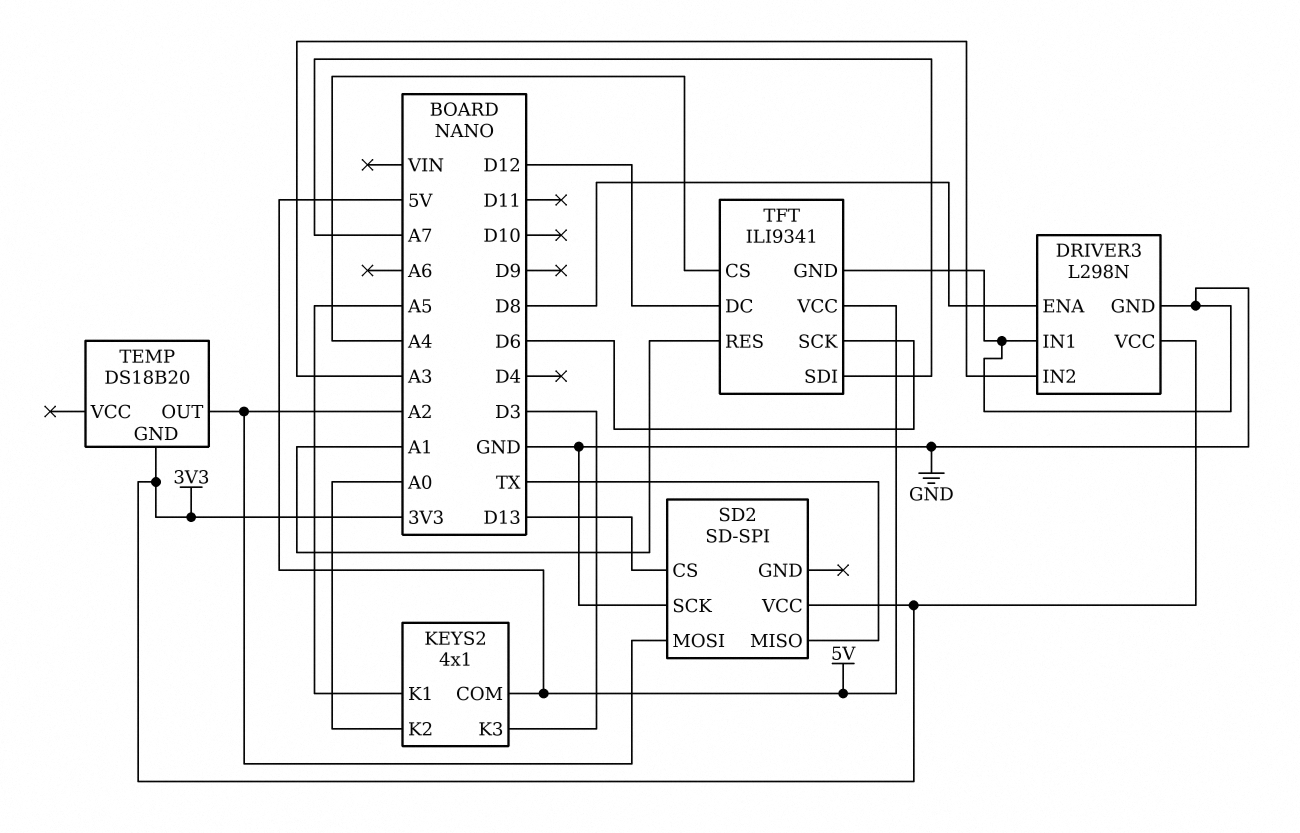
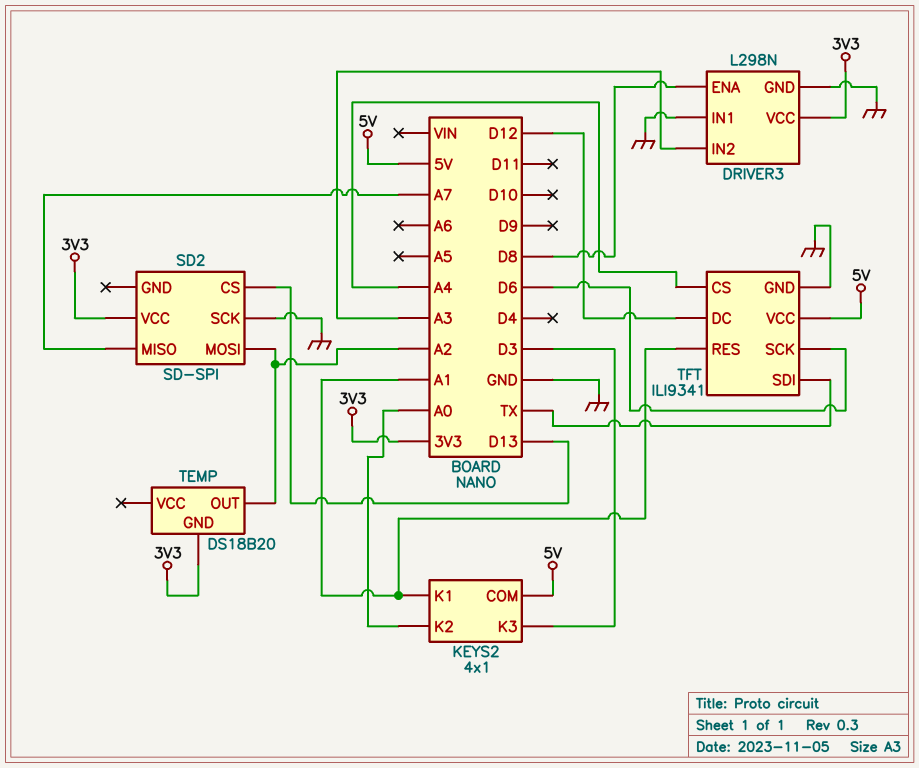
KEYS2 pin K1: A5 -> A1
SD2 pin MISO: TX -> A7
TFT pin SDI: A7 -> TX

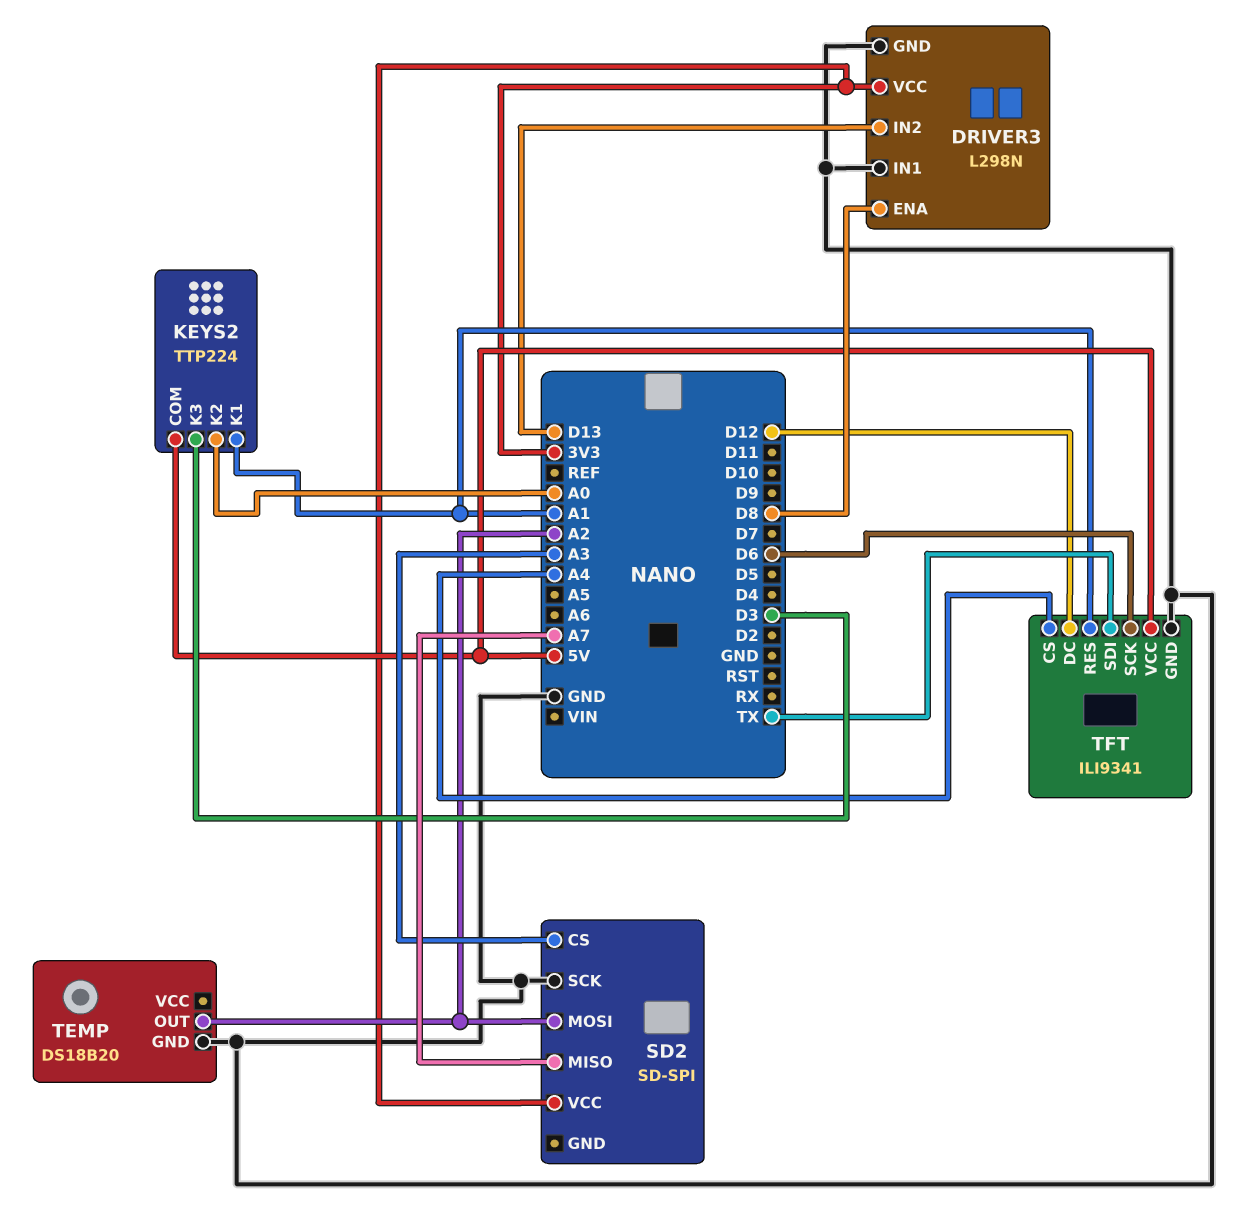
DRIVER3 pin IN2: A3 -> D13
KEYS2: 4x1 -> TTP224
SD2 pin CS: D13 -> A3
TEMP pin GND: 3V3 -> GND

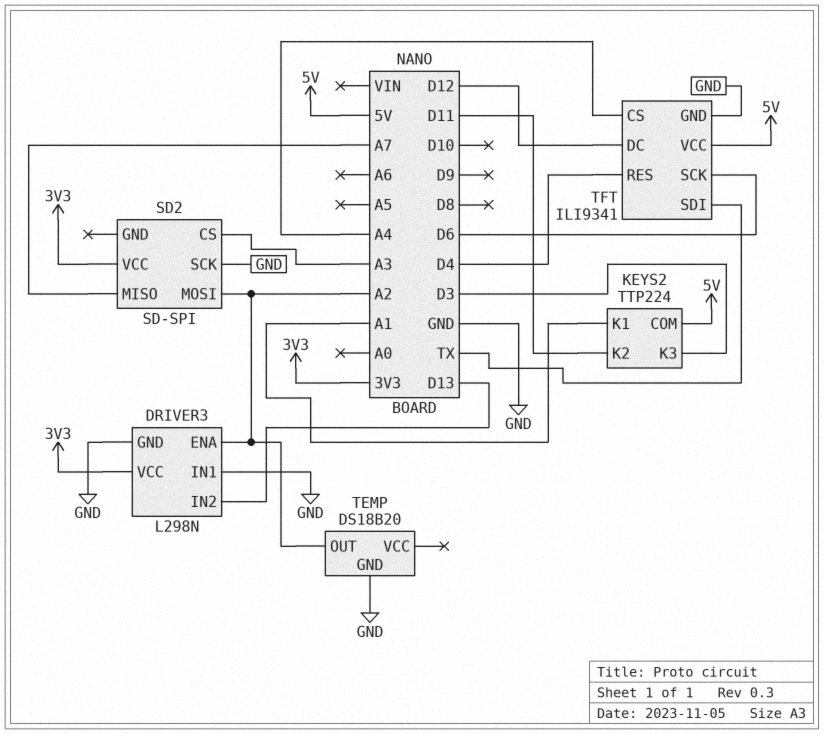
DRIVER3 pin ENA: D8 -> A2
KEYS2 pin K2: A0 -> D11
TFT pin RES: A1 -> D4

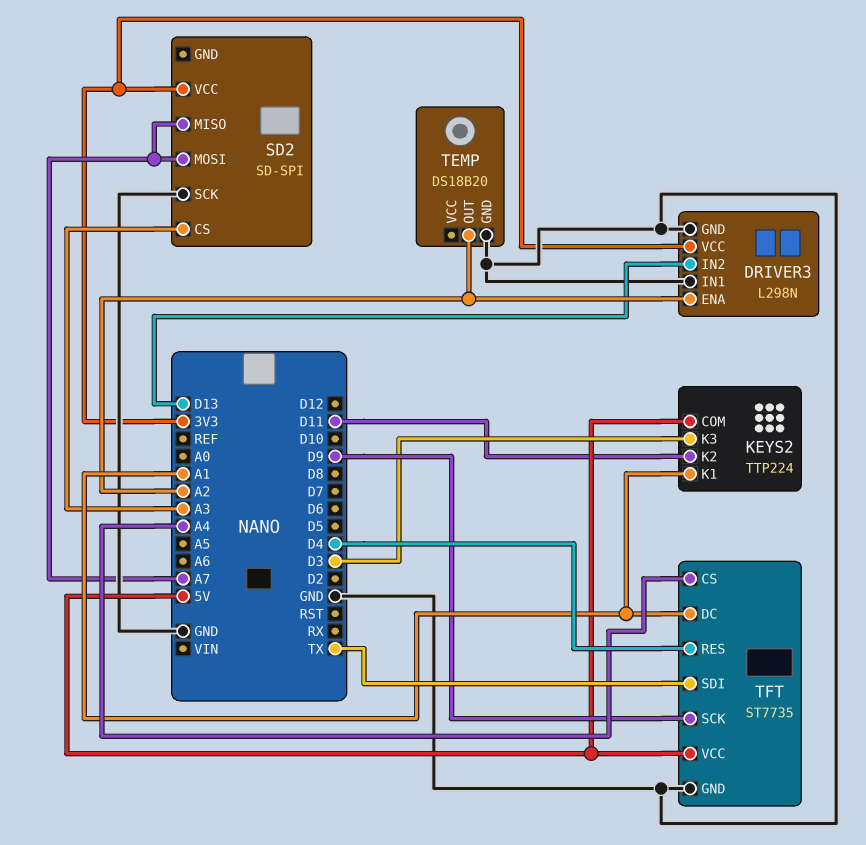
SD2 pin MOSI: A2 -> A7
TFT: ILI9341 -> ST7735
TFT pin DC: D12 -> A1
TFT pin SCK: D6 -> D9

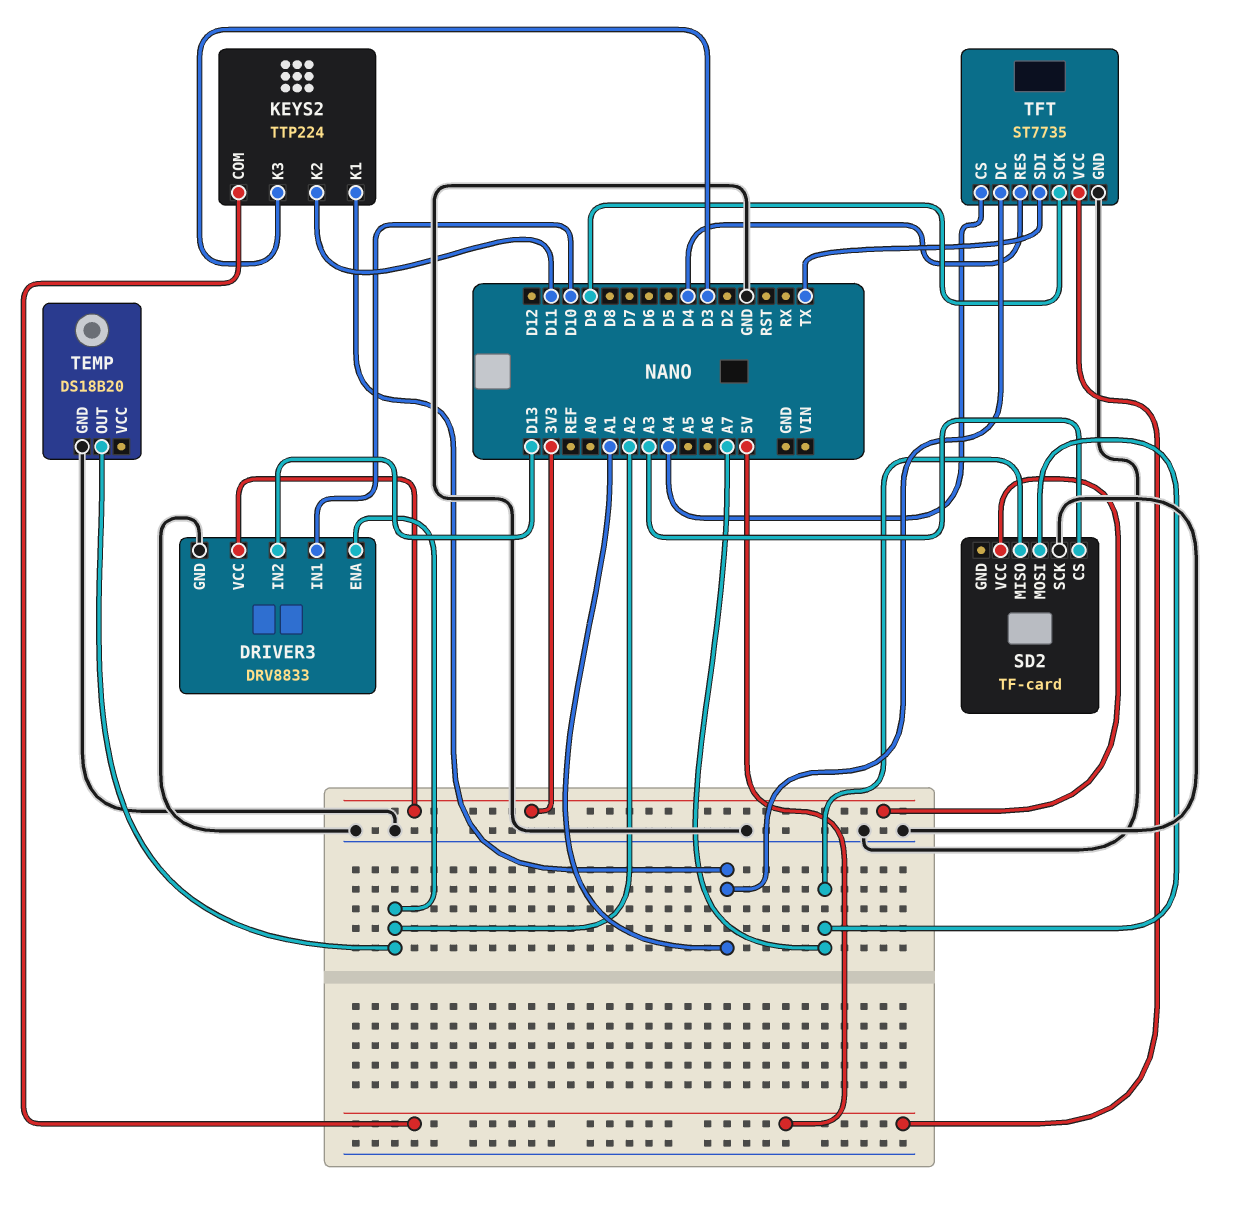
DRIVER3: L298N -> DRV8833
DRIVER3 pin IN1: GND -> D10
SD2: SD-SPI -> TF-card

